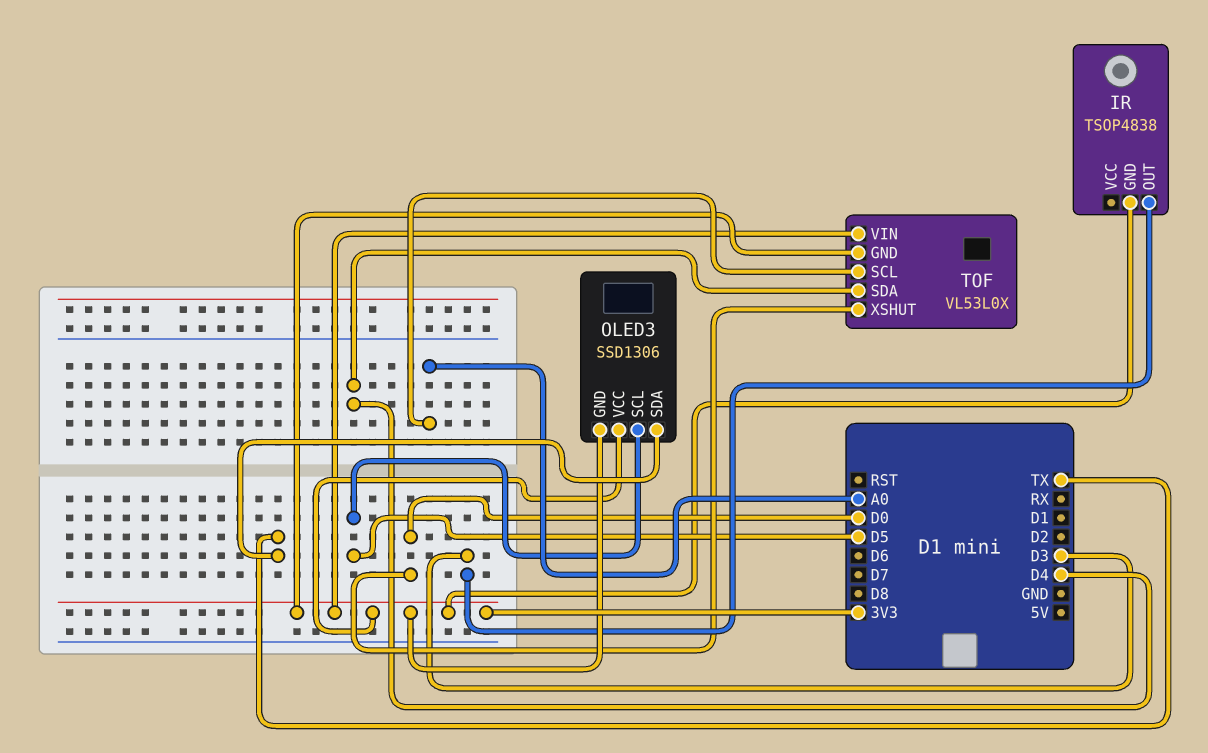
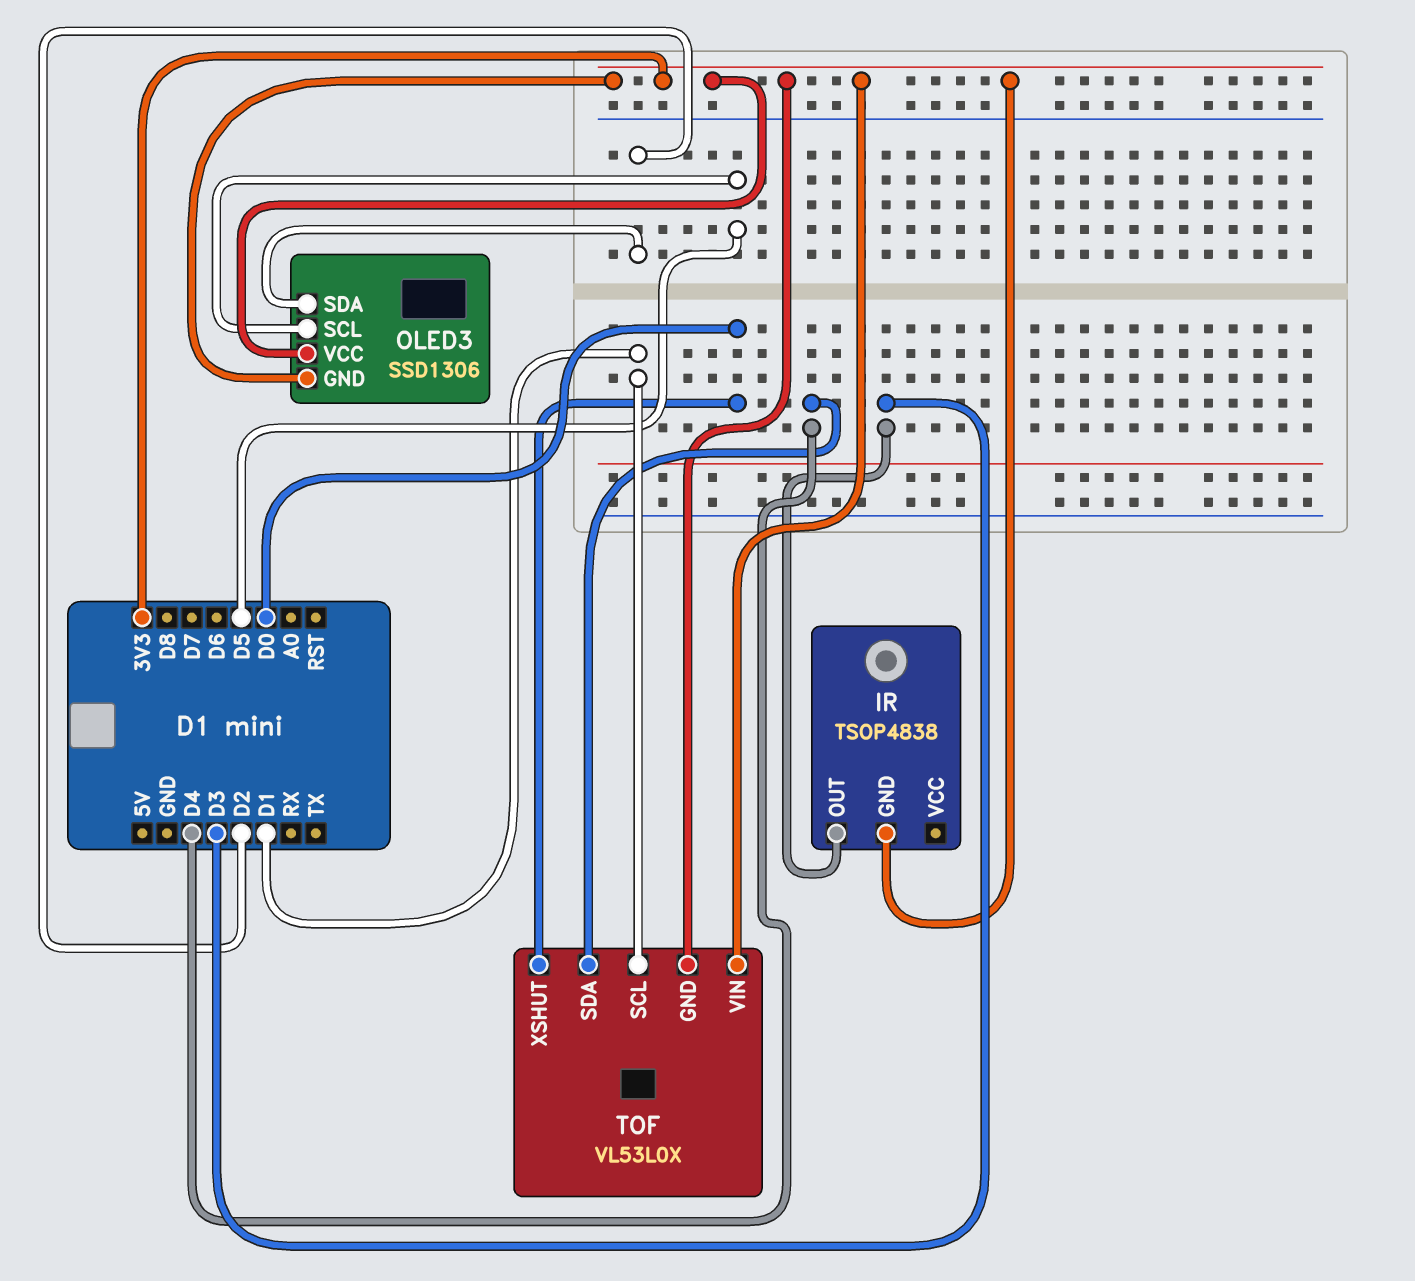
OLED3 pin SDA: TX -> D2
TOF pin SCL: A0 -> D1

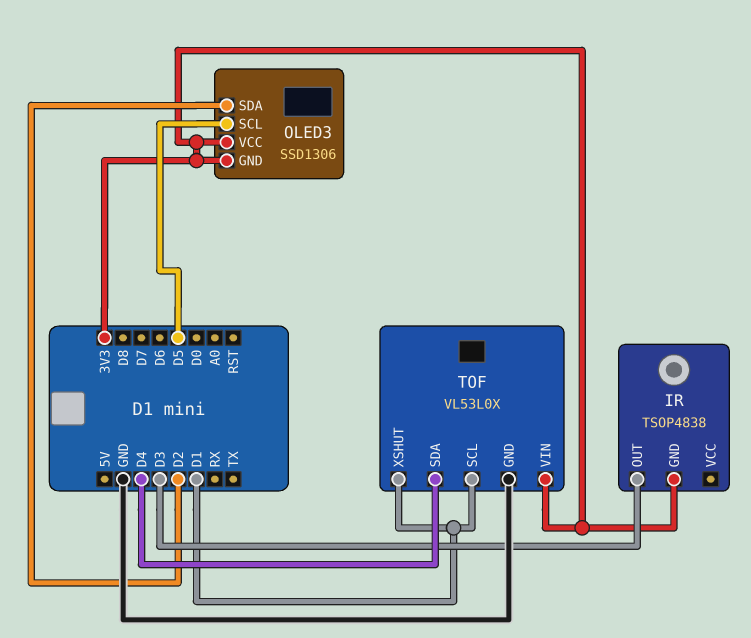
TOF pin GND: 3V3 -> GND
TOF pin XSHUT: D0 -> D1

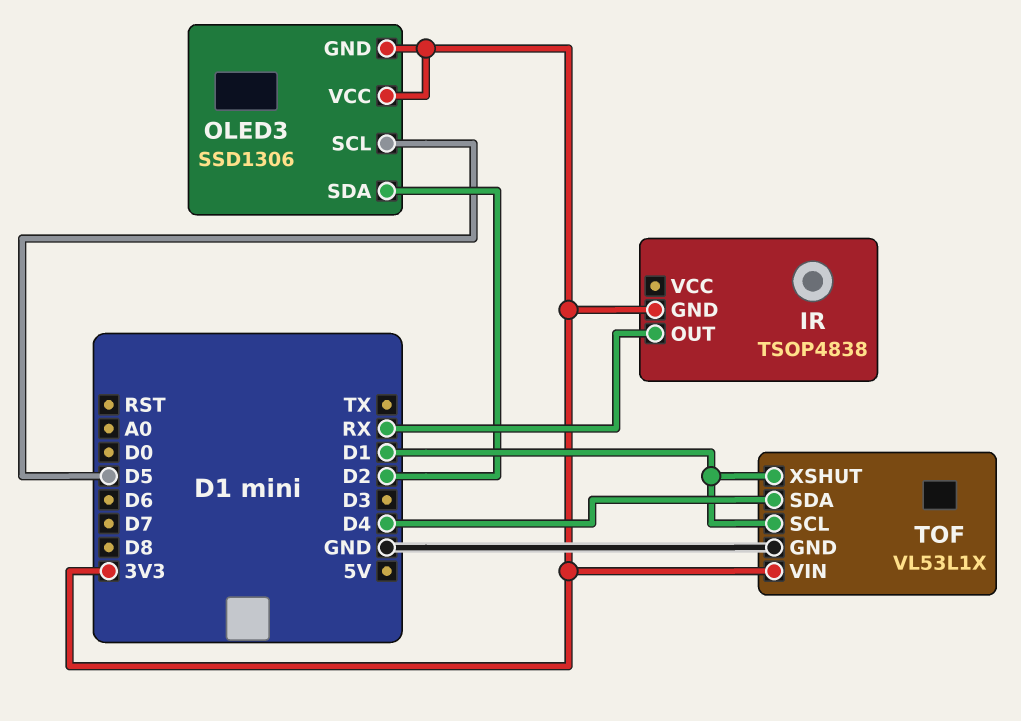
IR pin OUT: D3 -> RX
TOF: VL53L0X -> VL53L1X

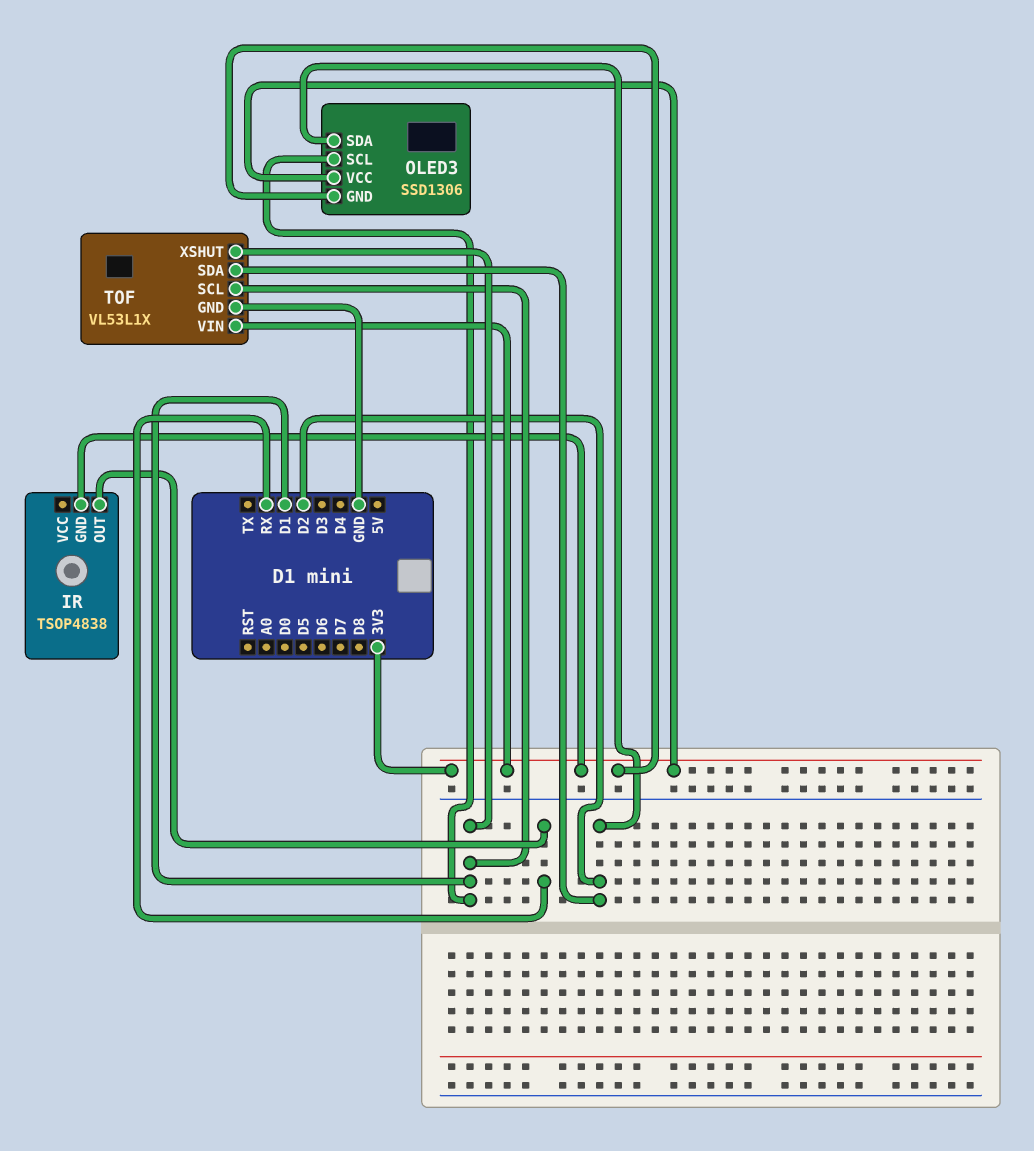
OLED3 pin SCL: D5 -> D1
TOF pin SDA: D4 -> D2

